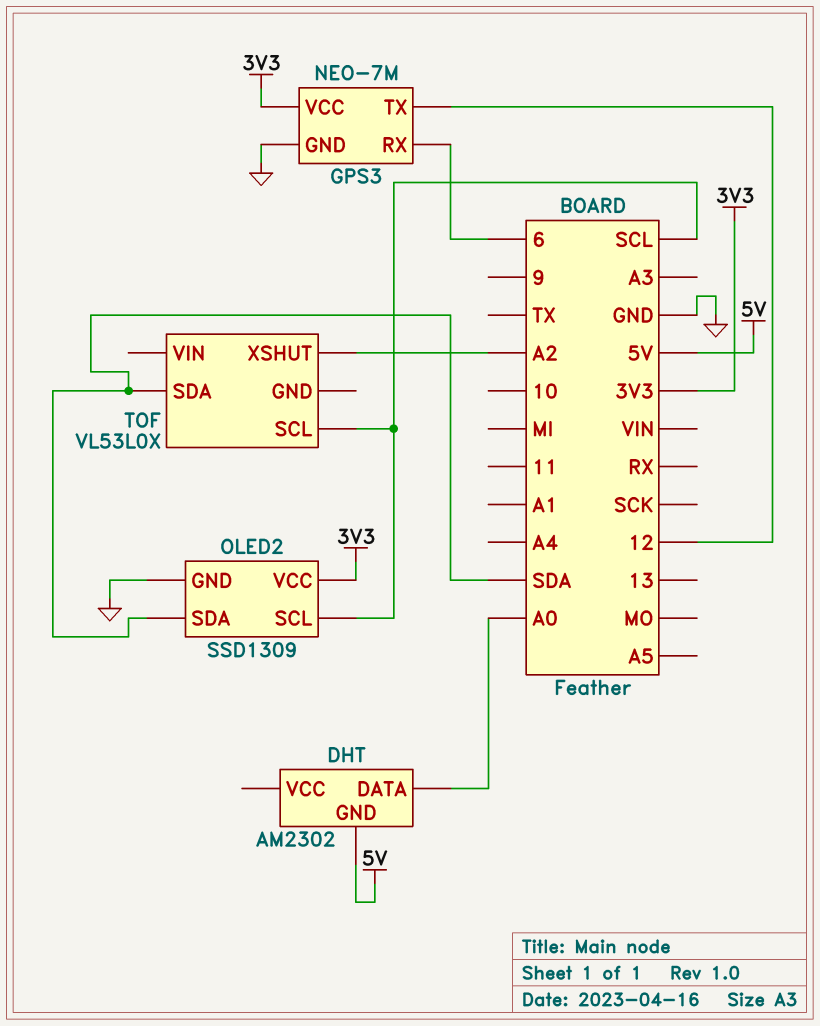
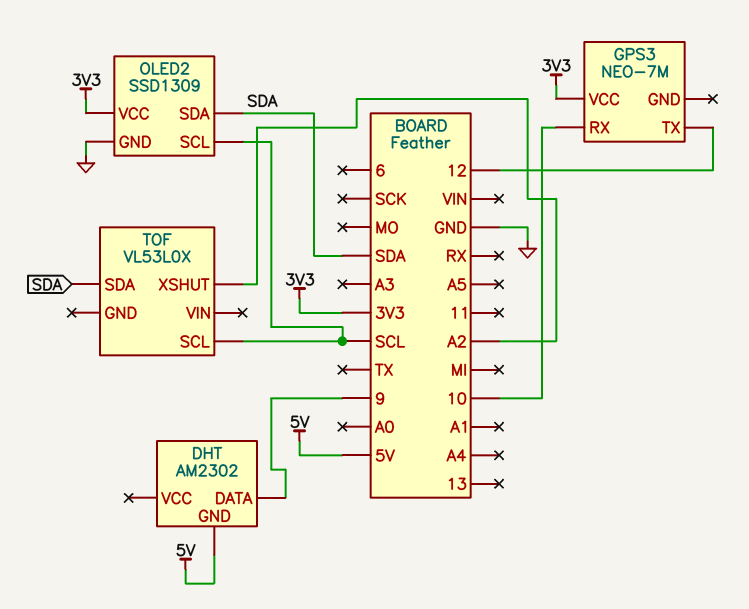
DHT pin DATA: A0 -> 9
GPS3 pin GND: GND -> none
GPS3 pin RX: 6 -> 10

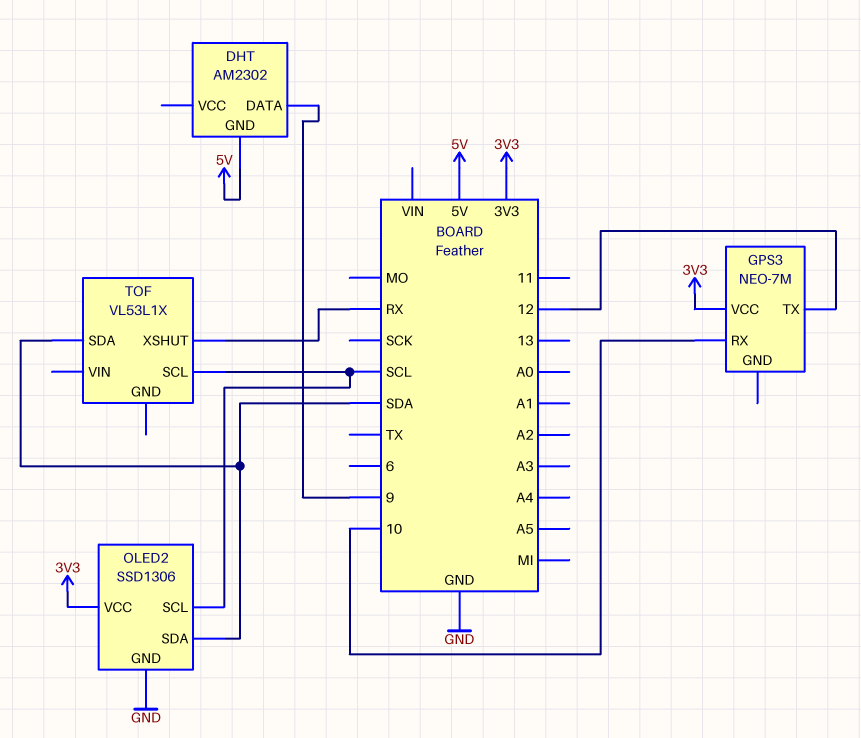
OLED2: SSD1309 -> SSD1306
TOF: VL53L0X -> VL53L1X
TOF pin XSHUT: A2 -> RX

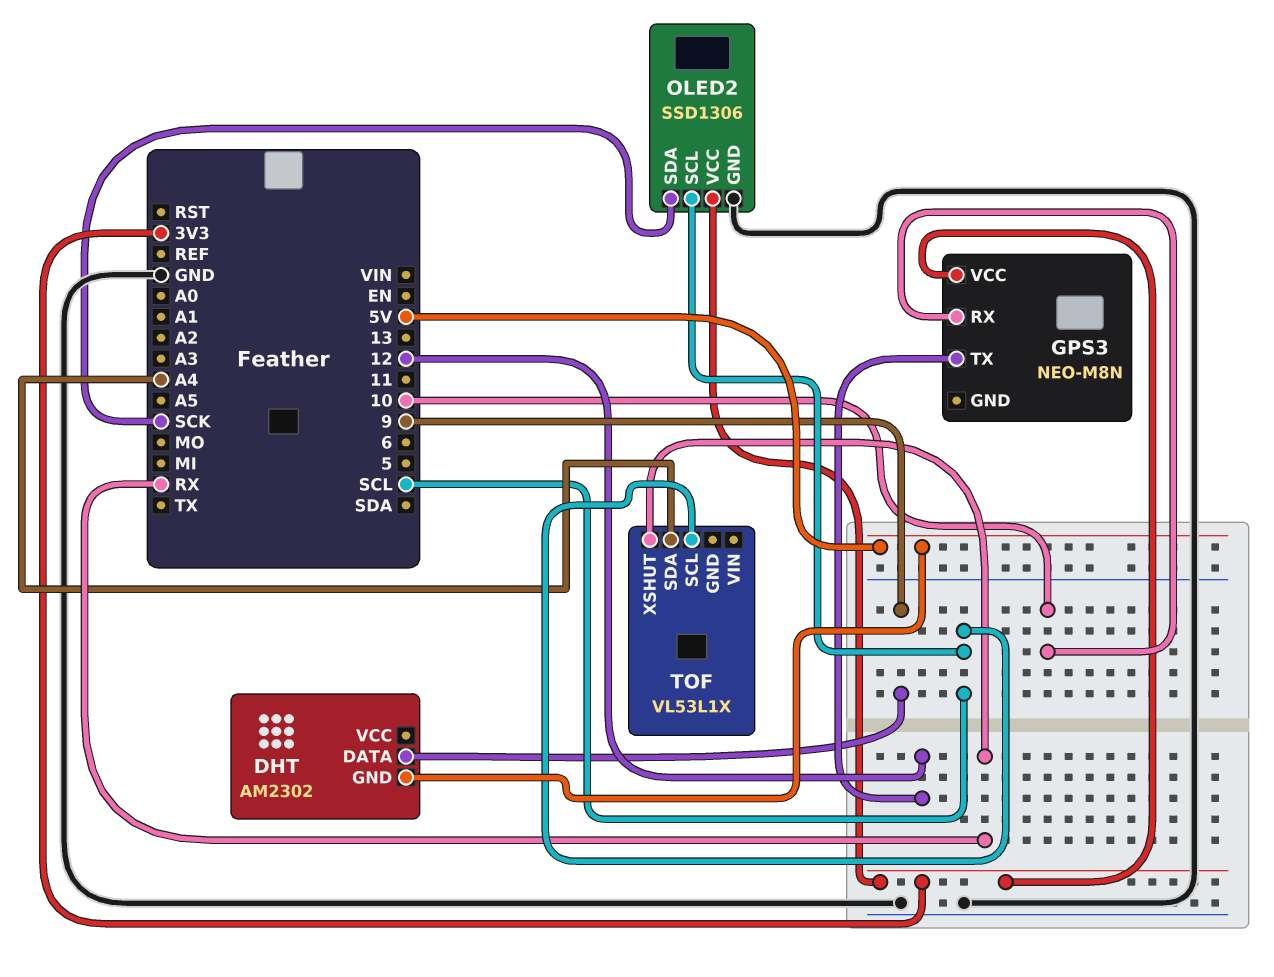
GPS3: NEO-7M -> NEO-M8N
OLED2 pin SDA: SDA -> SCK
TOF pin SDA: SDA -> A4

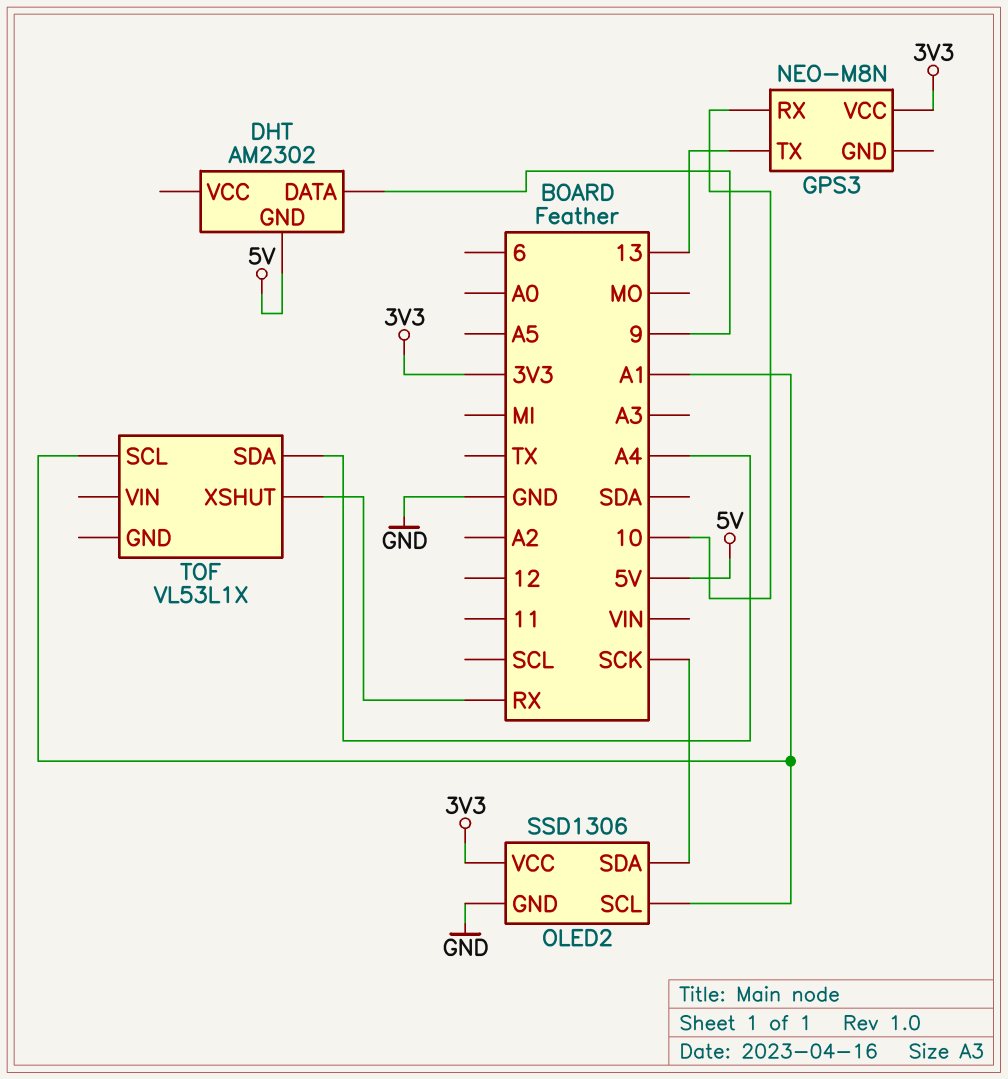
GPS3 pin TX: 12 -> 13
OLED2 pin SCL: SCL -> A1
TOF pin SCL: SCL -> A1

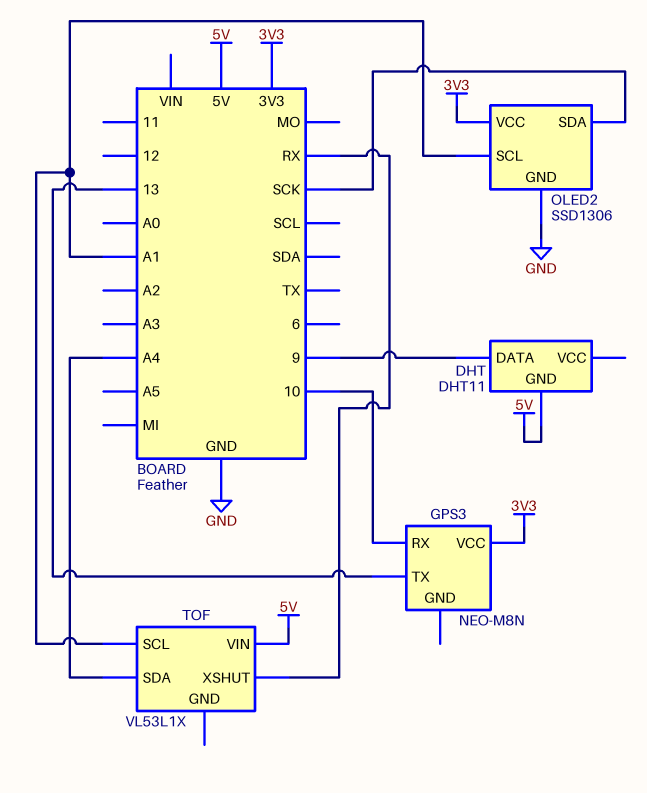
DHT: AM2302 -> DHT11
TOF pin VIN: none -> 5V

